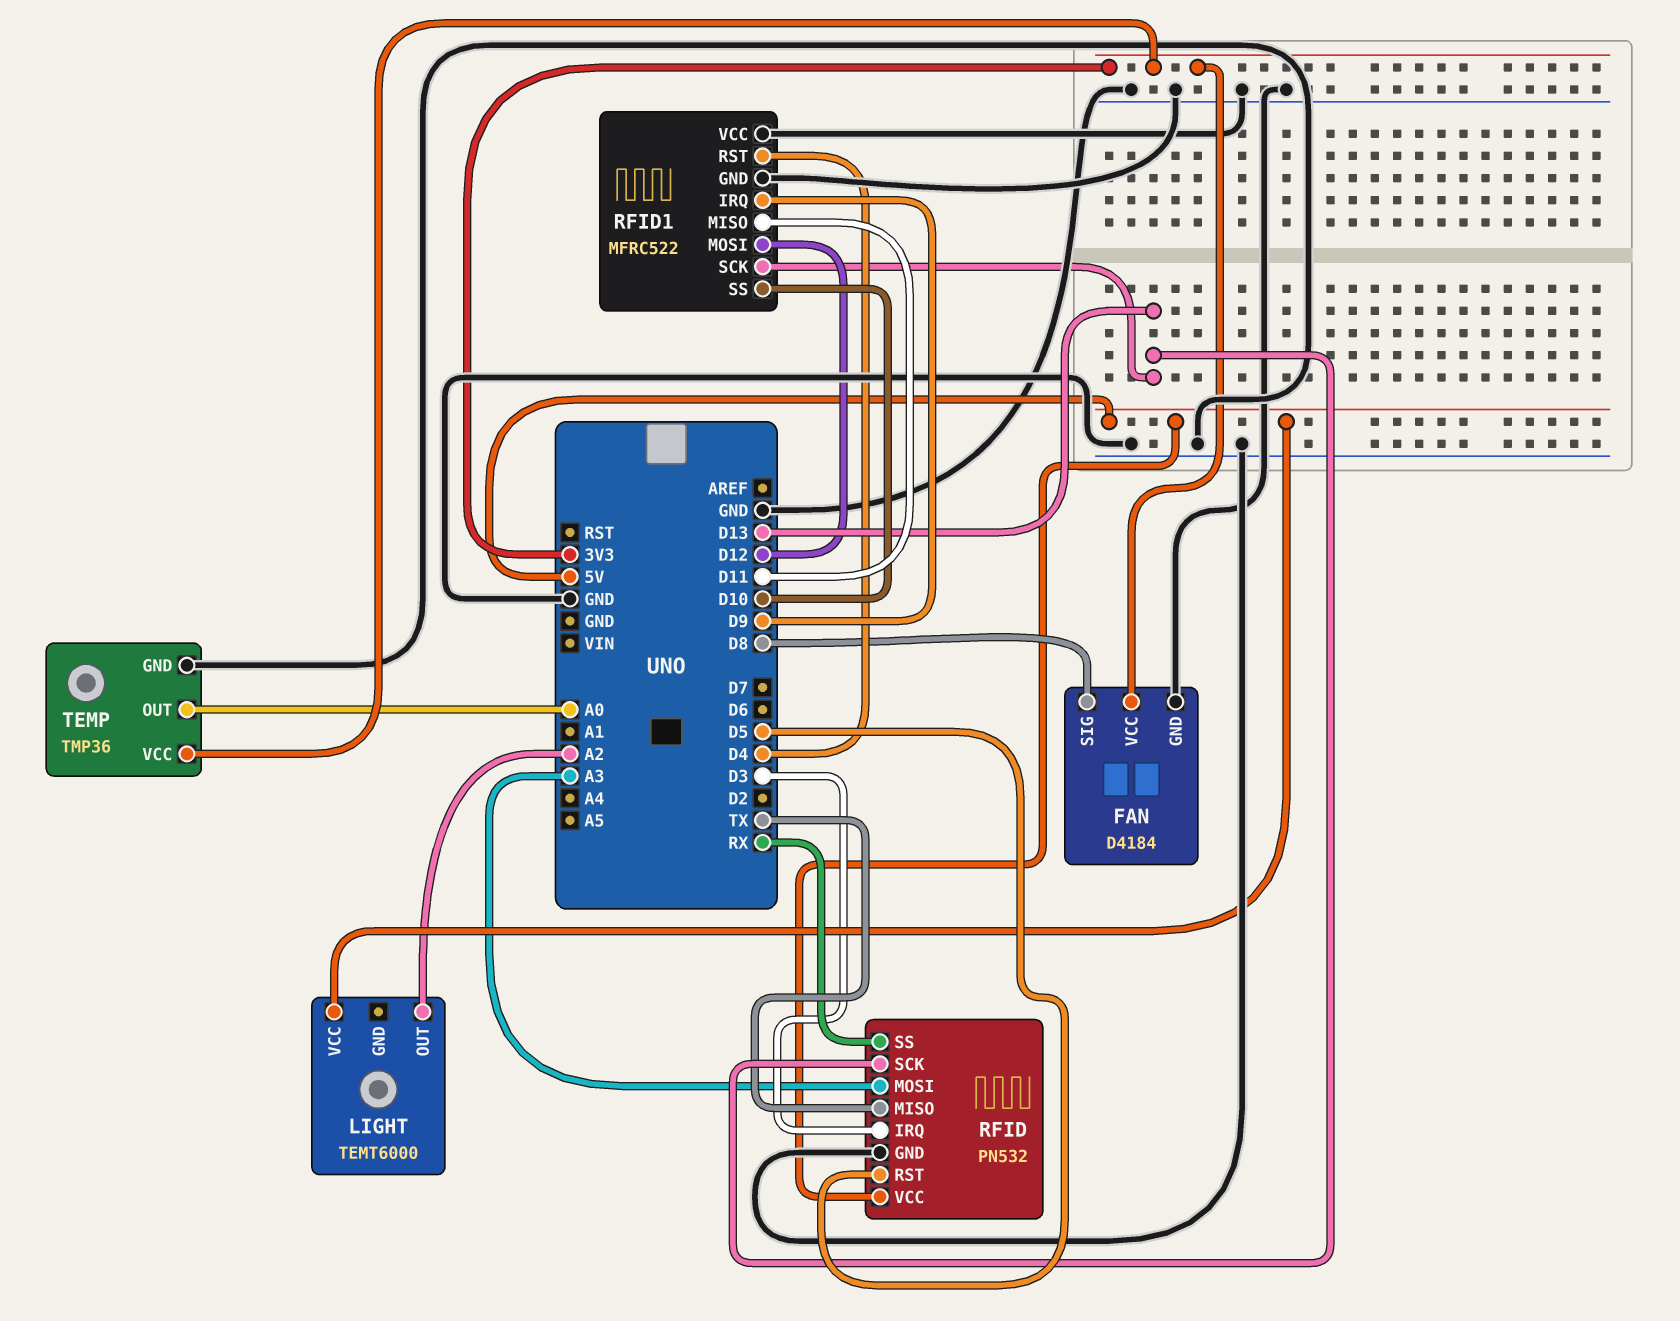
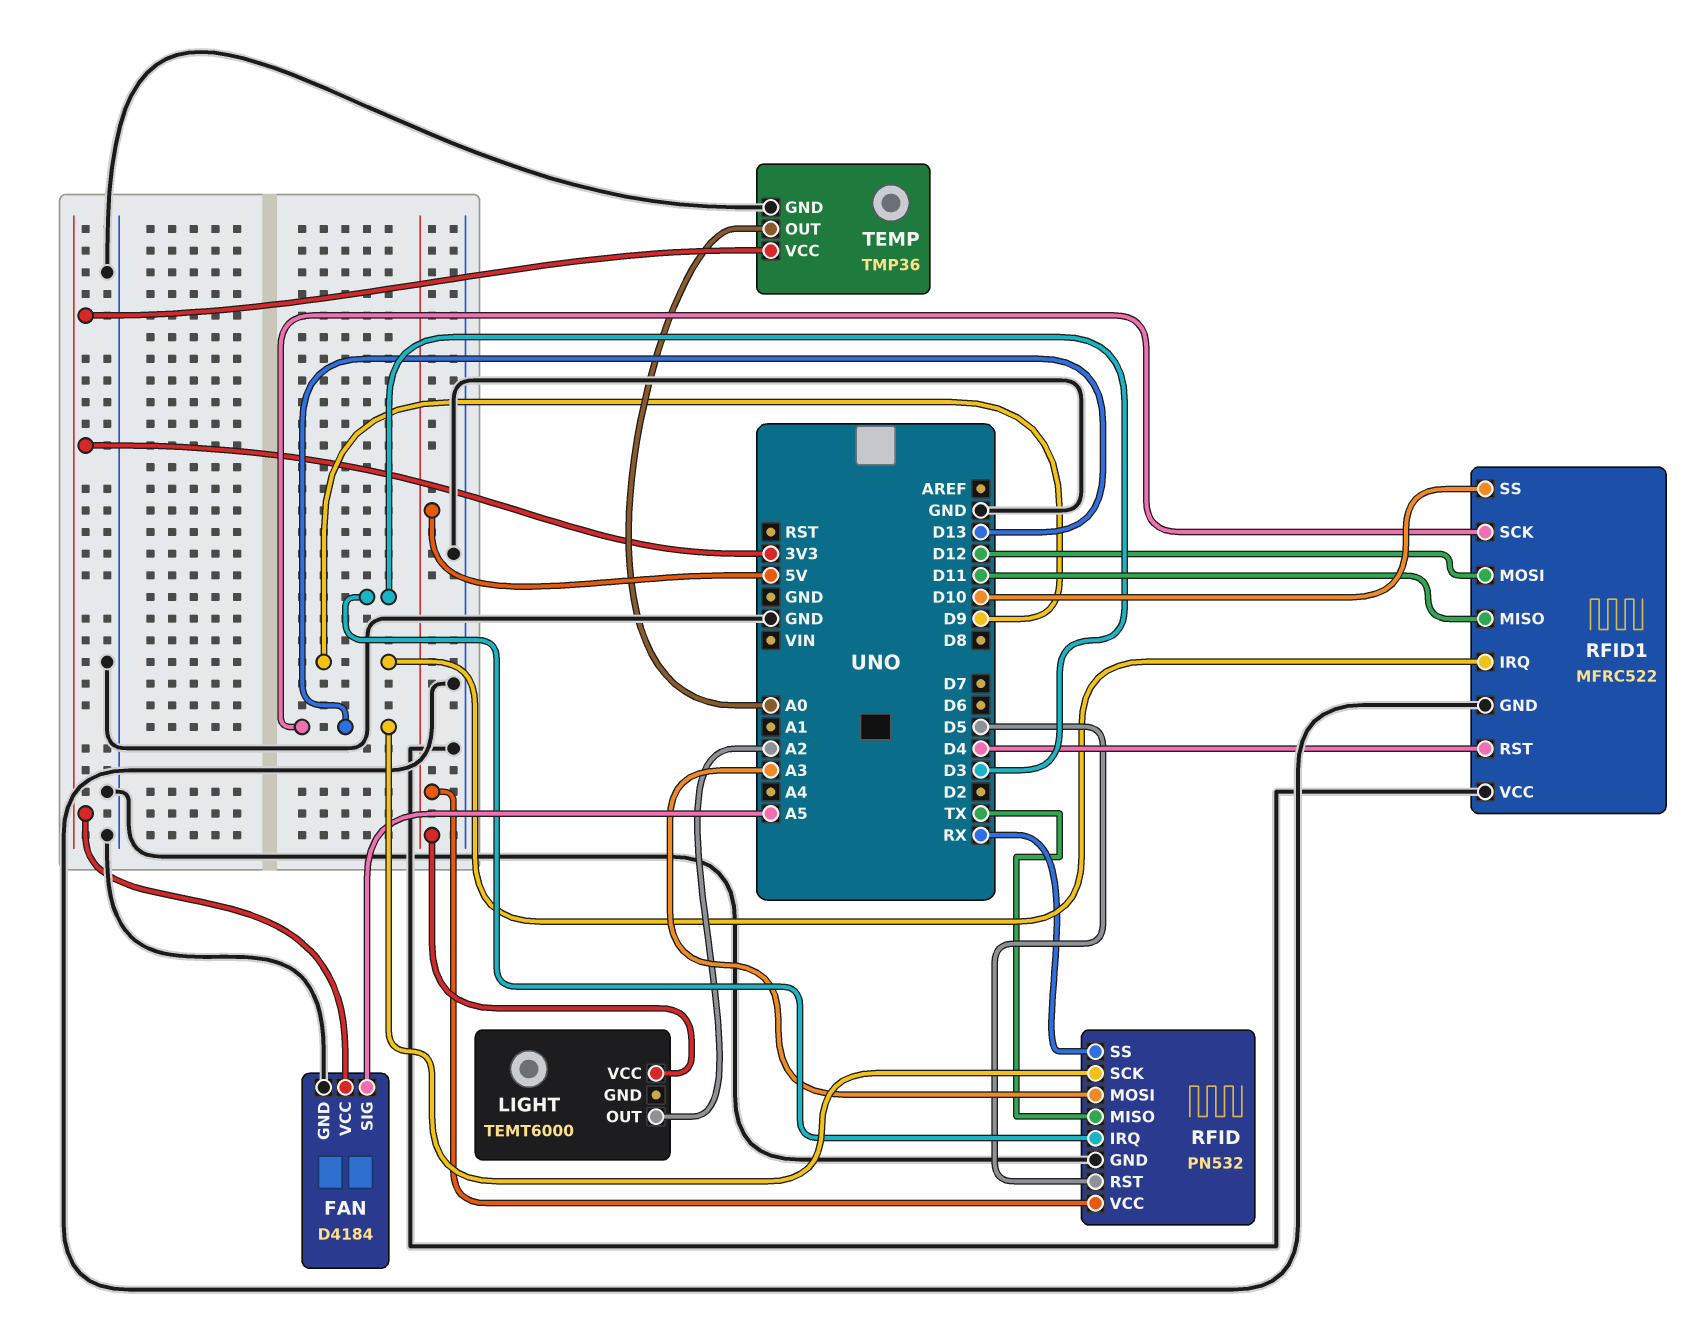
FAN pin SIG: D8 -> A5

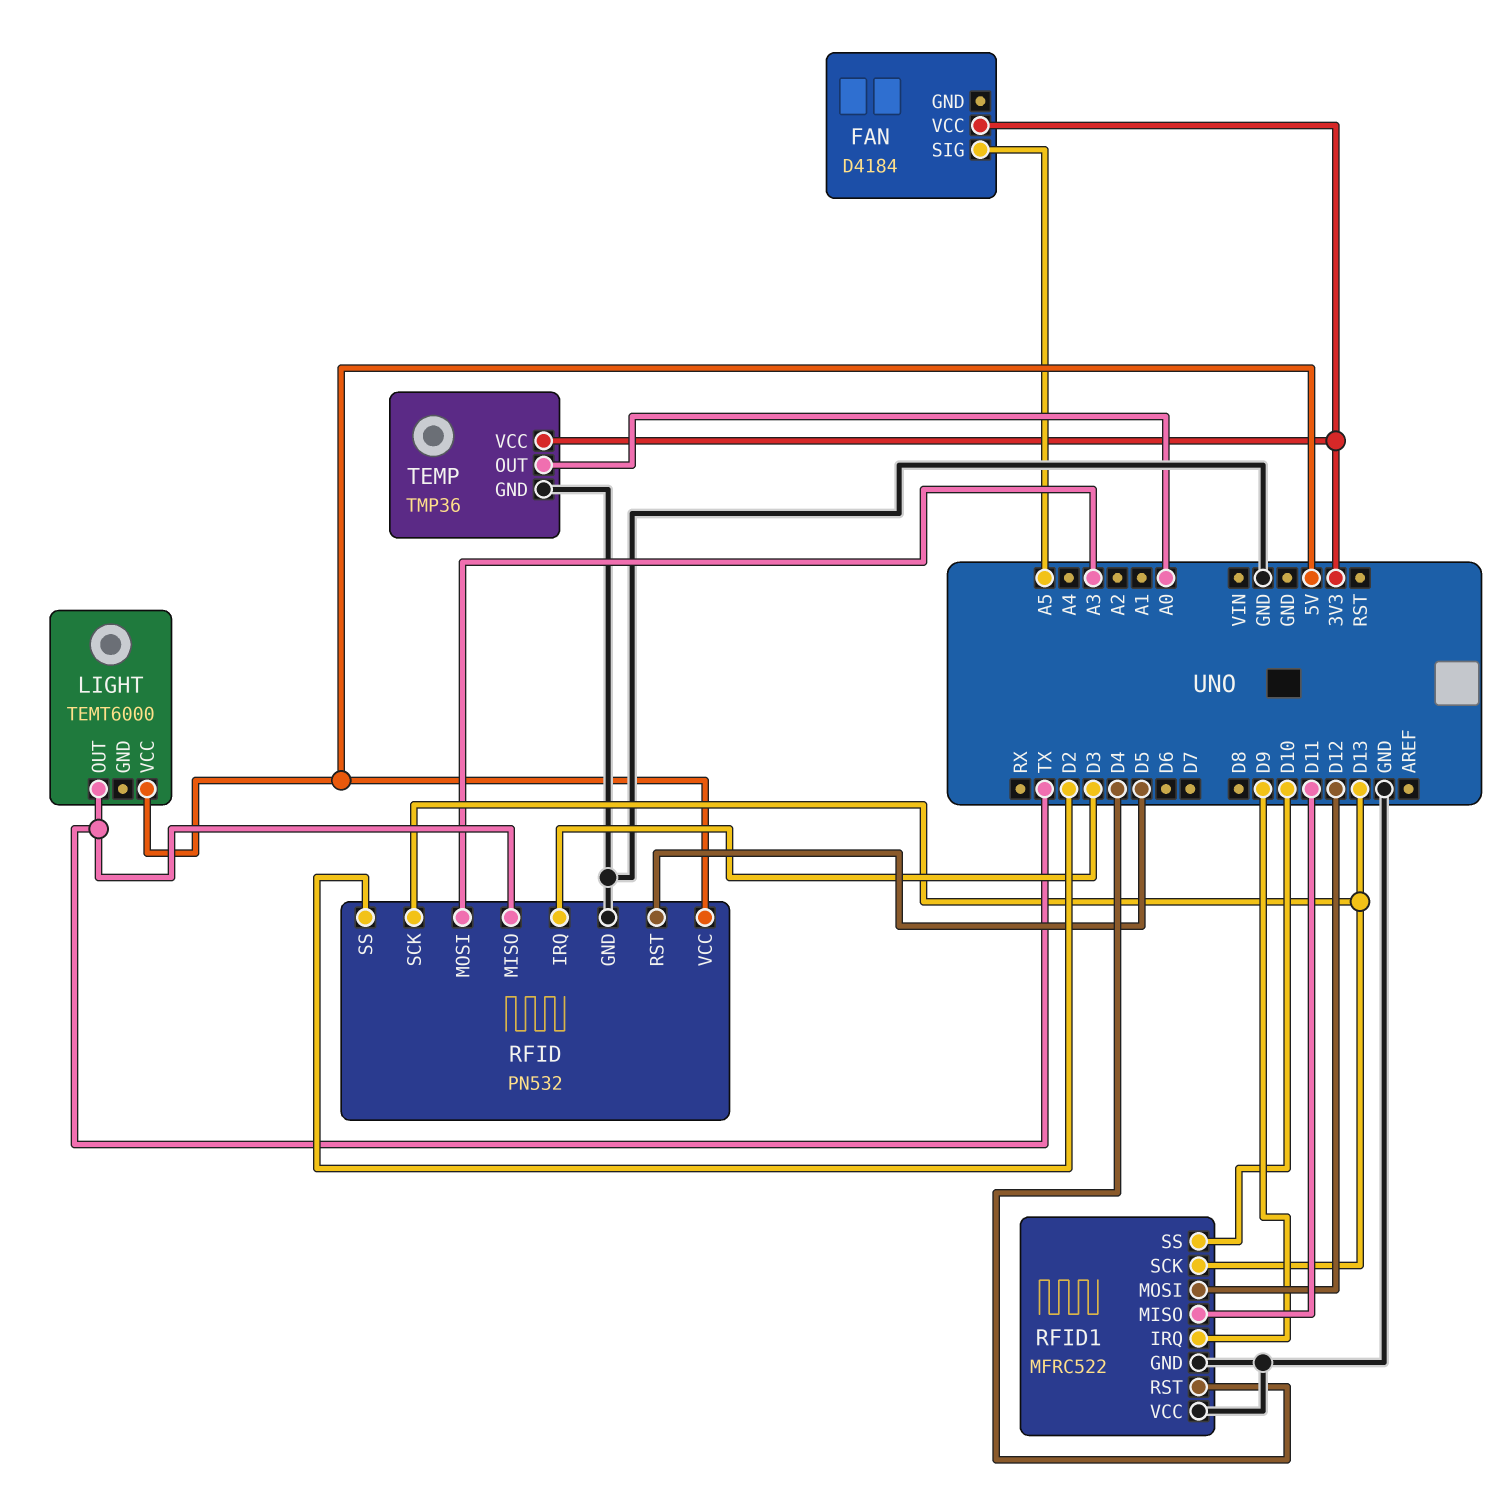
FAN pin GND: GND -> none
LIGHT pin OUT: A2 -> TX
RFID pin SS: RX -> D2

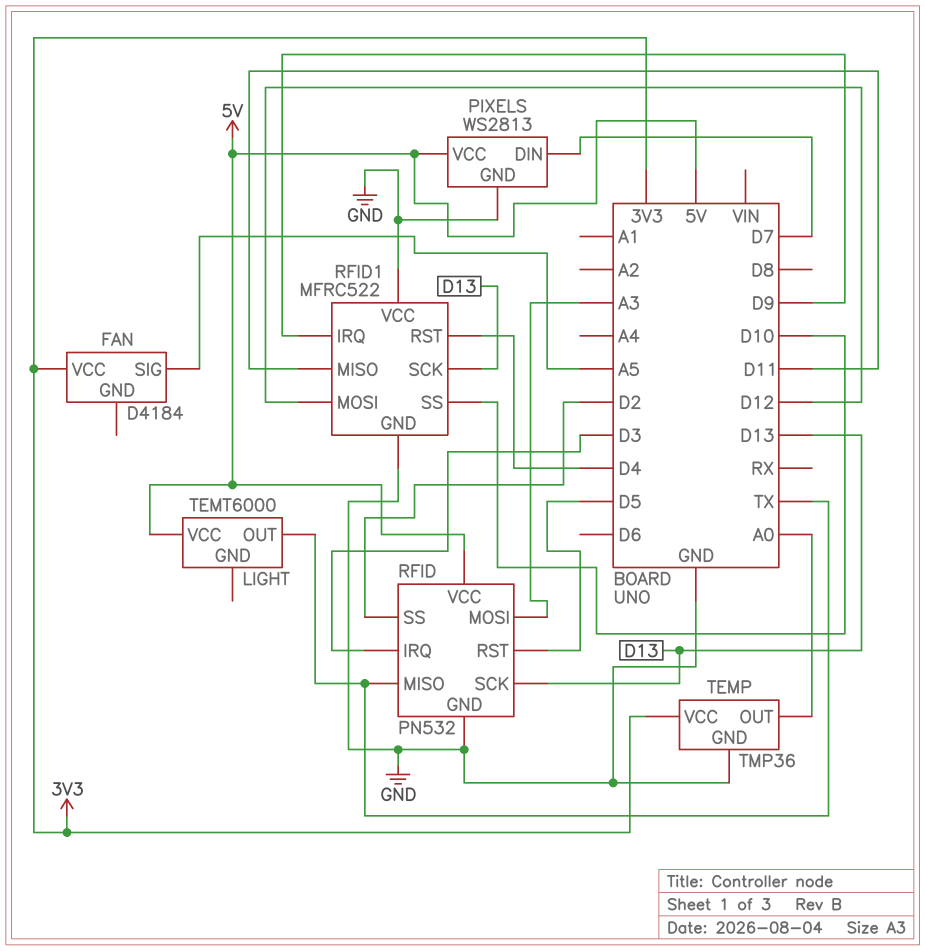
PIXELS: none -> WS2813
PIXELS pin DIN: none -> D7
PIXELS pin GND: none -> GND
PIXELS pin VCC: none -> 5V

